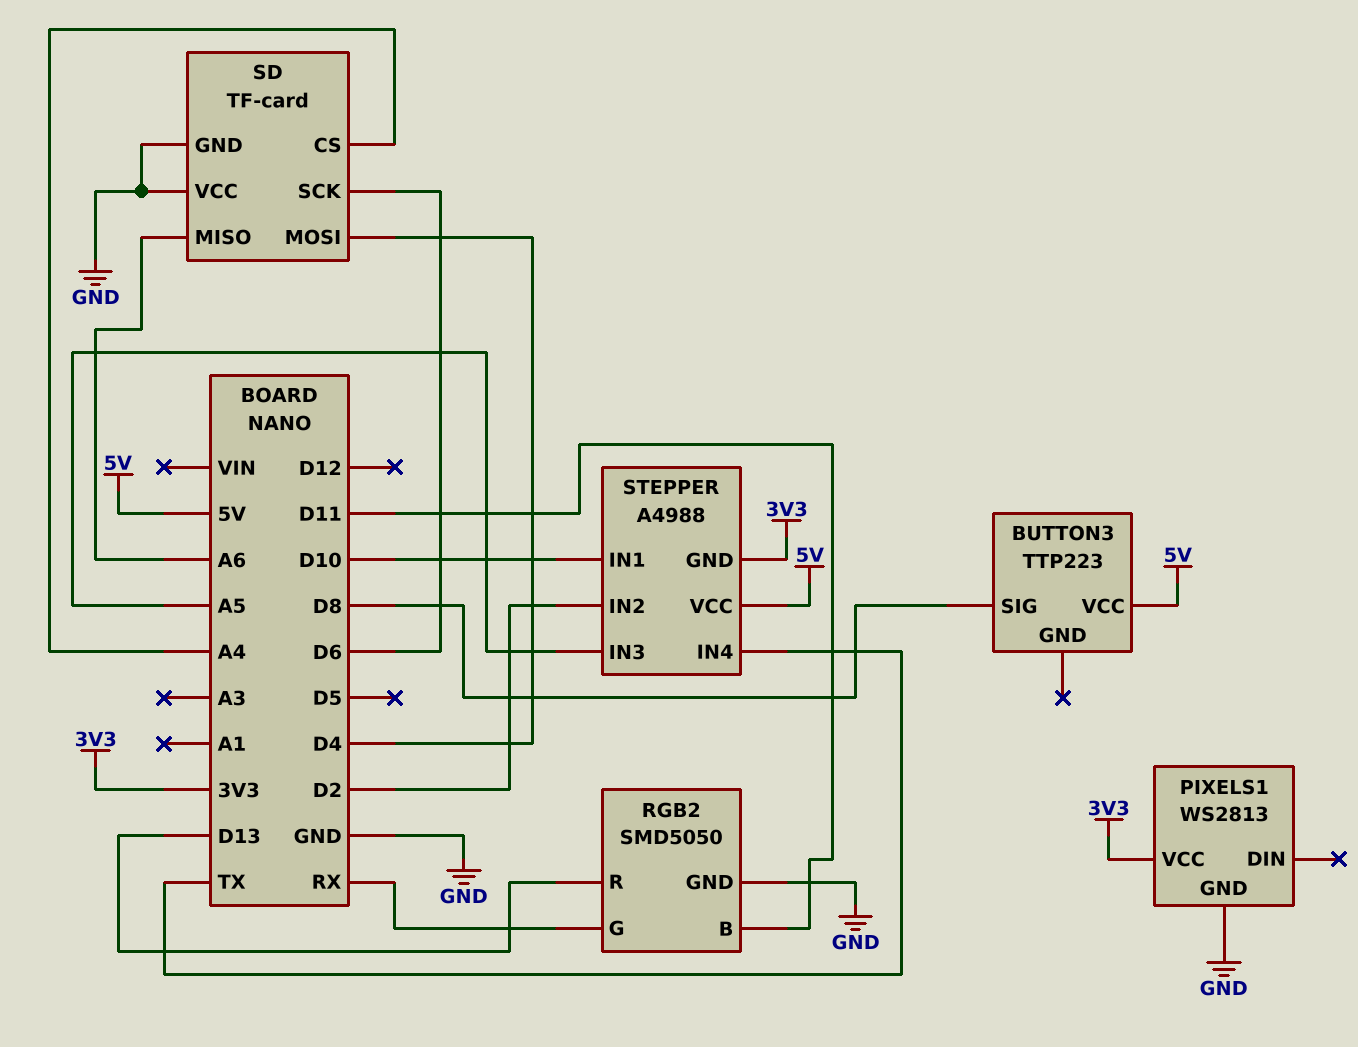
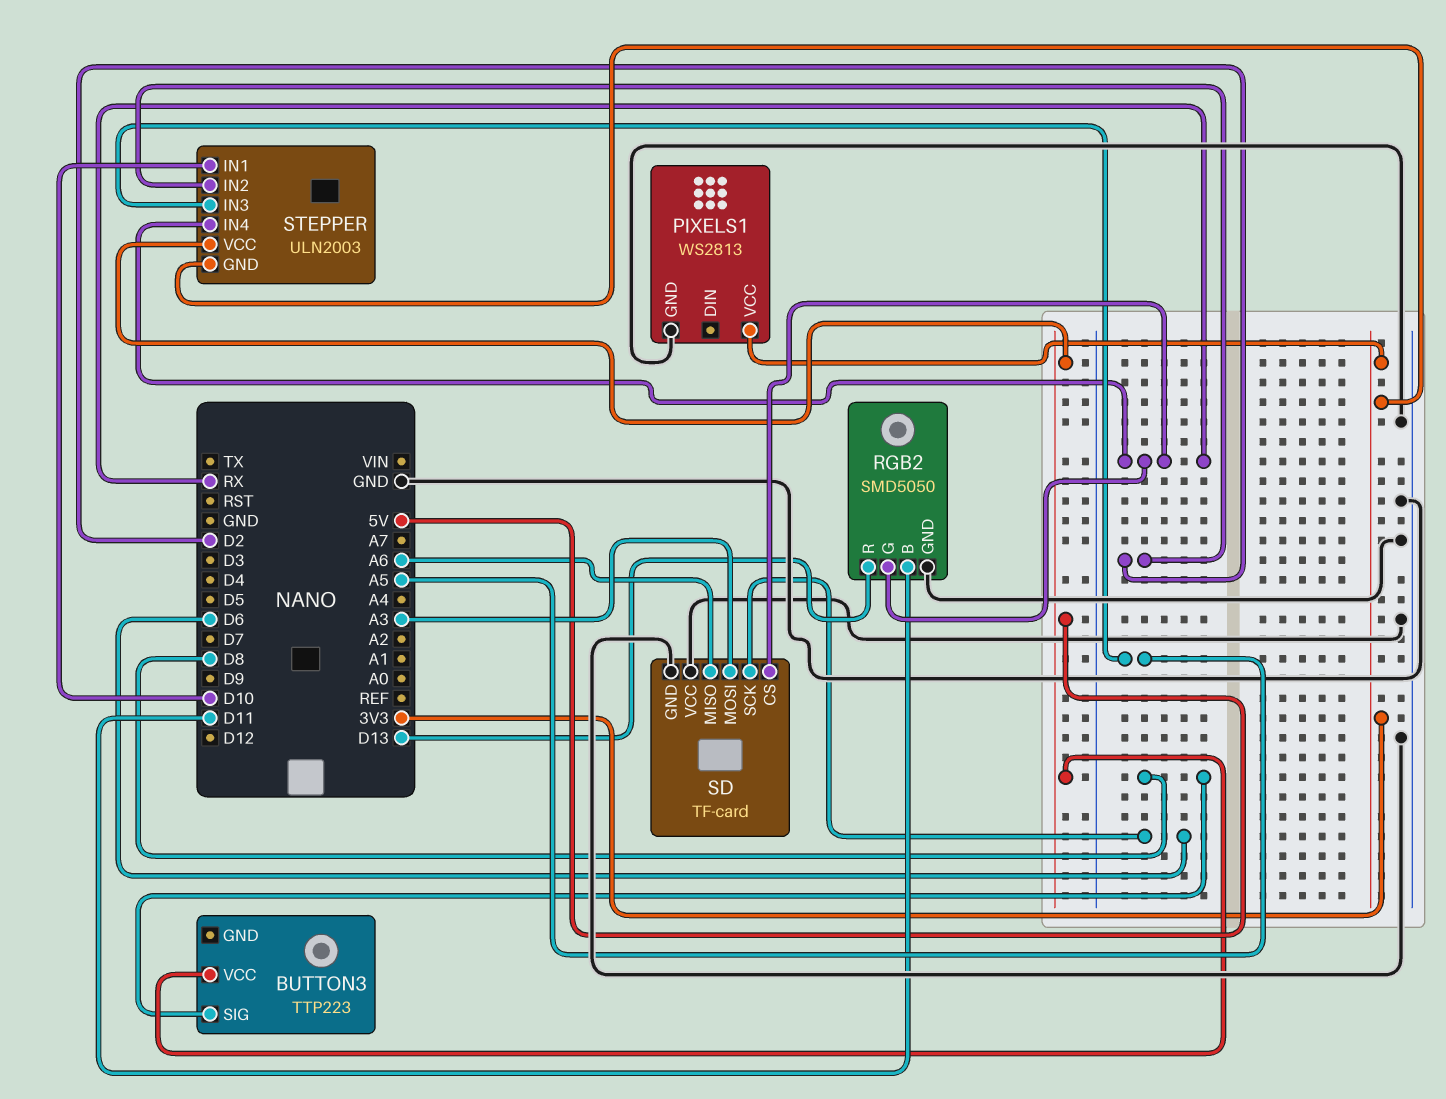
SD pin CS: A4 -> RX
SD pin MOSI: D4 -> A3
STEPPER: A4988 -> ULN2003
STEPPER pin IN4: TX -> RX

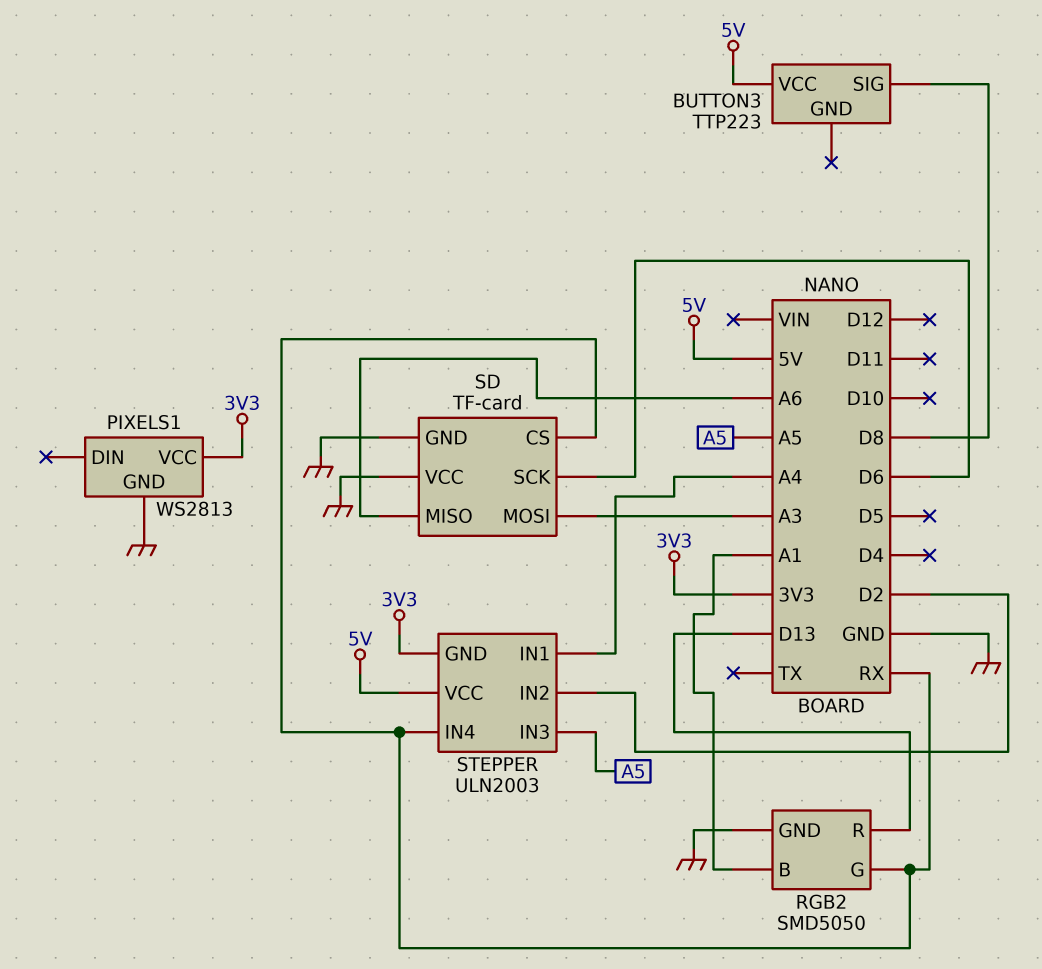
RGB2 pin B: D11 -> A1
STEPPER pin IN1: D10 -> A4

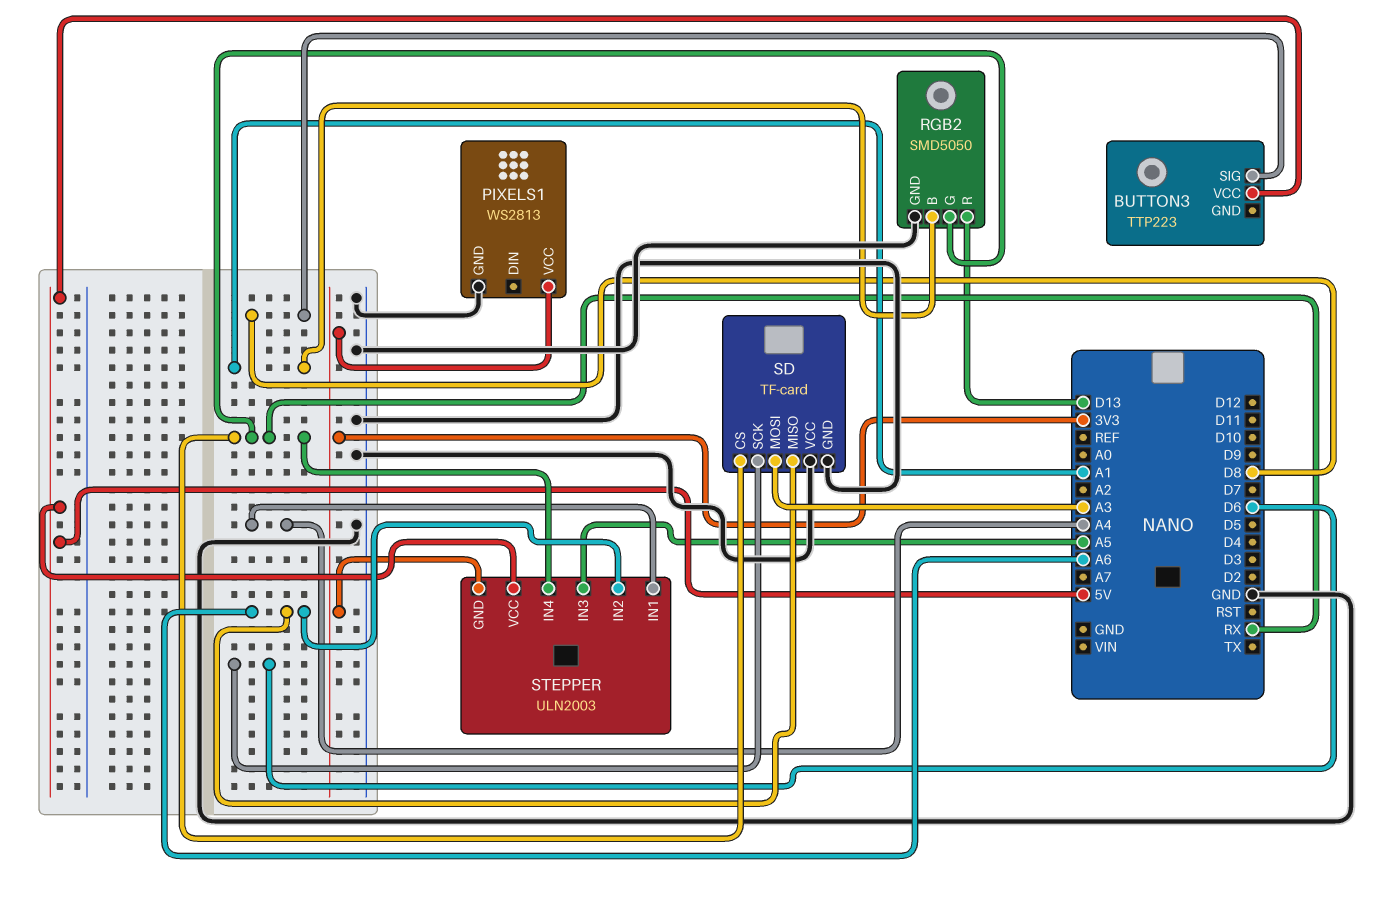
STEPPER pin IN2: D2 -> A6

